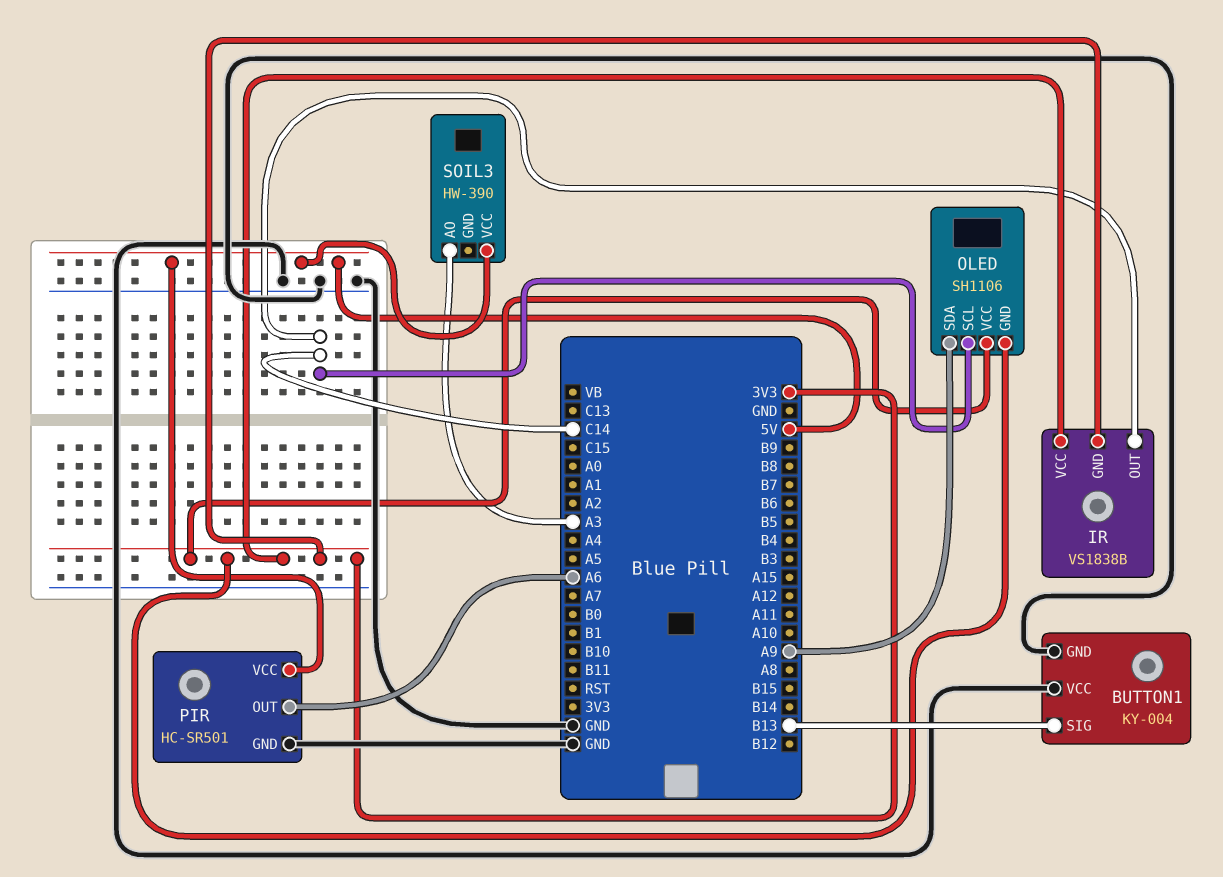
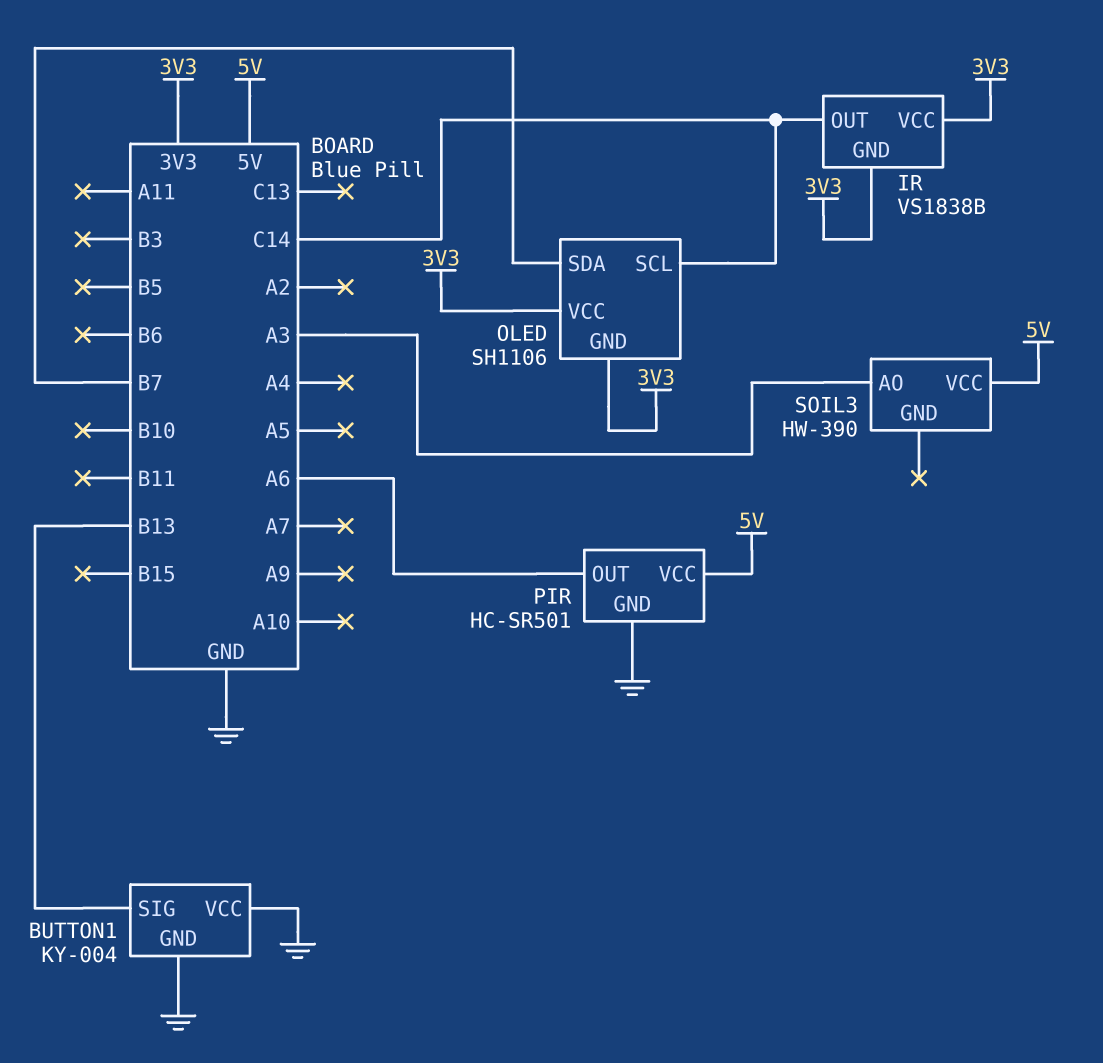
OLED pin SDA: A9 -> B7

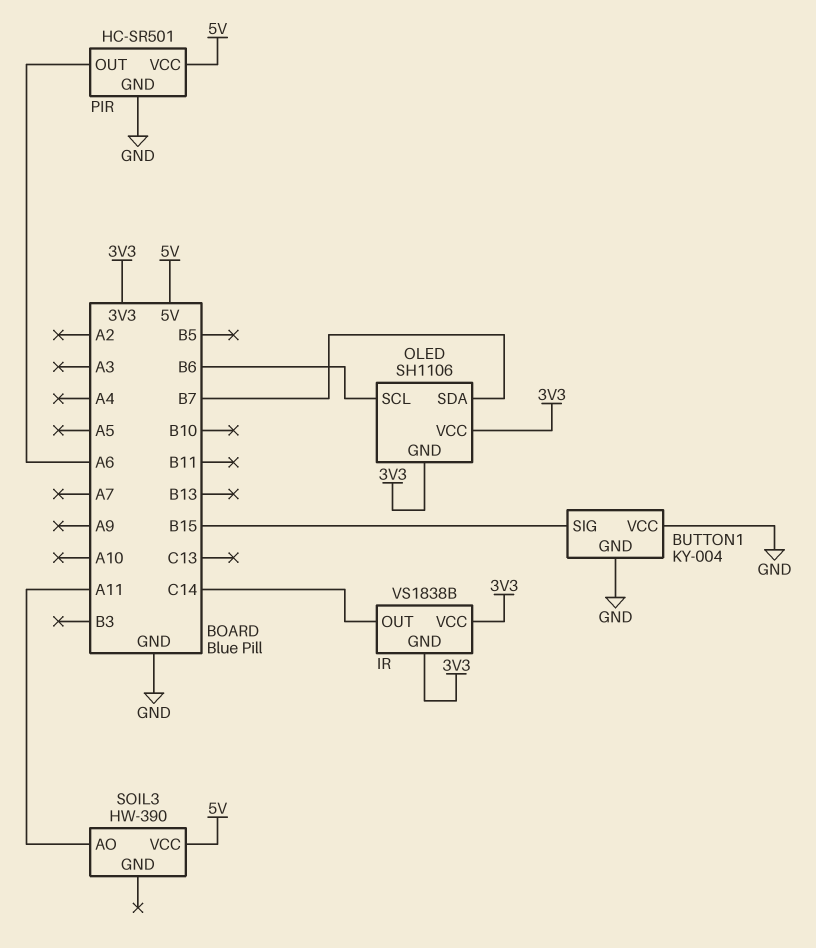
BUTTON1 pin SIG: B13 -> B15
OLED pin SCL: C14 -> B6
SOIL3 pin AO: A3 -> A11

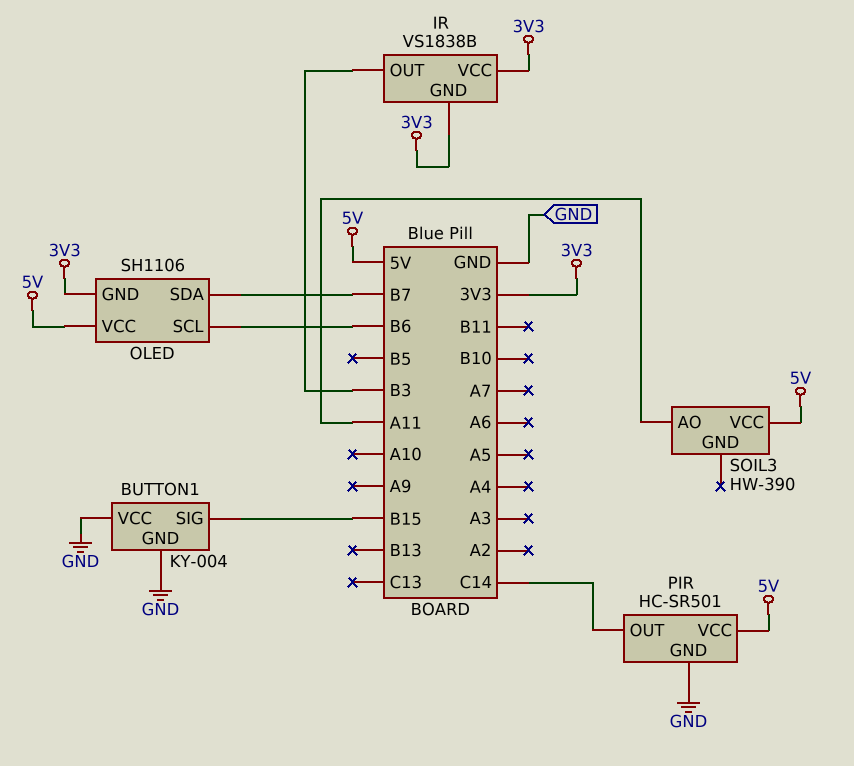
IR pin OUT: C14 -> B3
OLED pin VCC: 3V3 -> 5V
PIR pin OUT: A6 -> C14

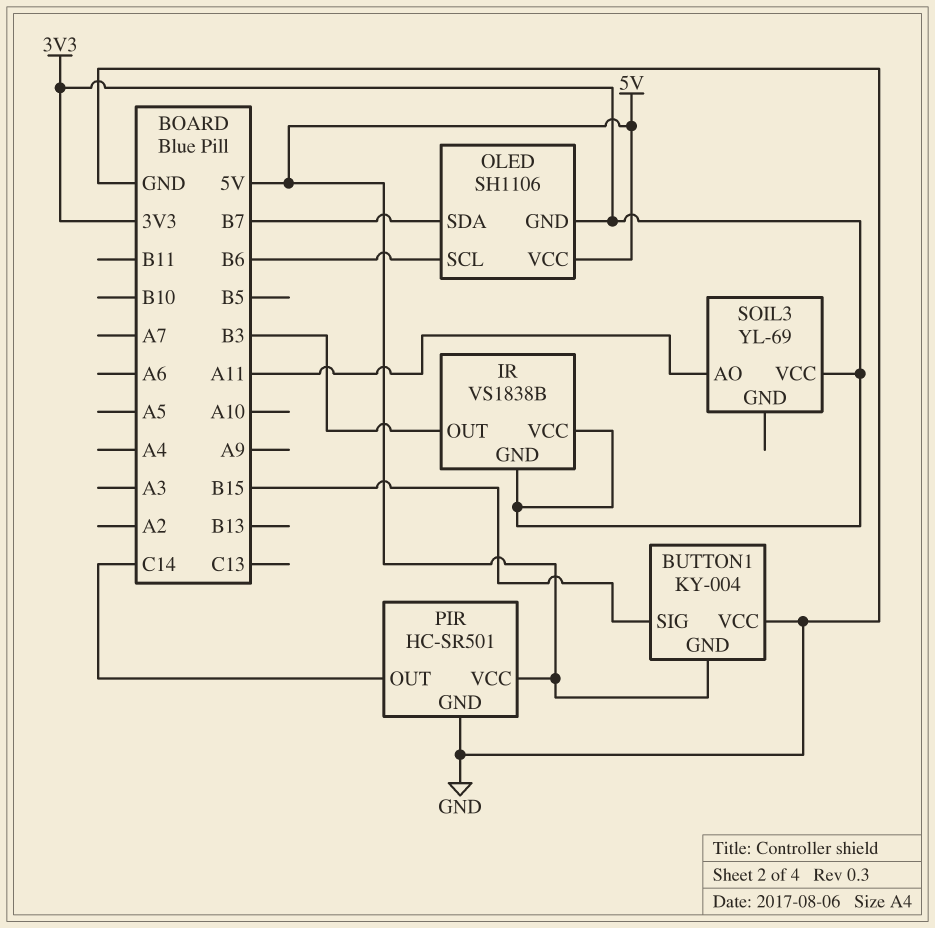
BUTTON1 pin GND: GND -> 5V
SOIL3: HW-390 -> YL-69
SOIL3 pin VCC: 5V -> 3V3

